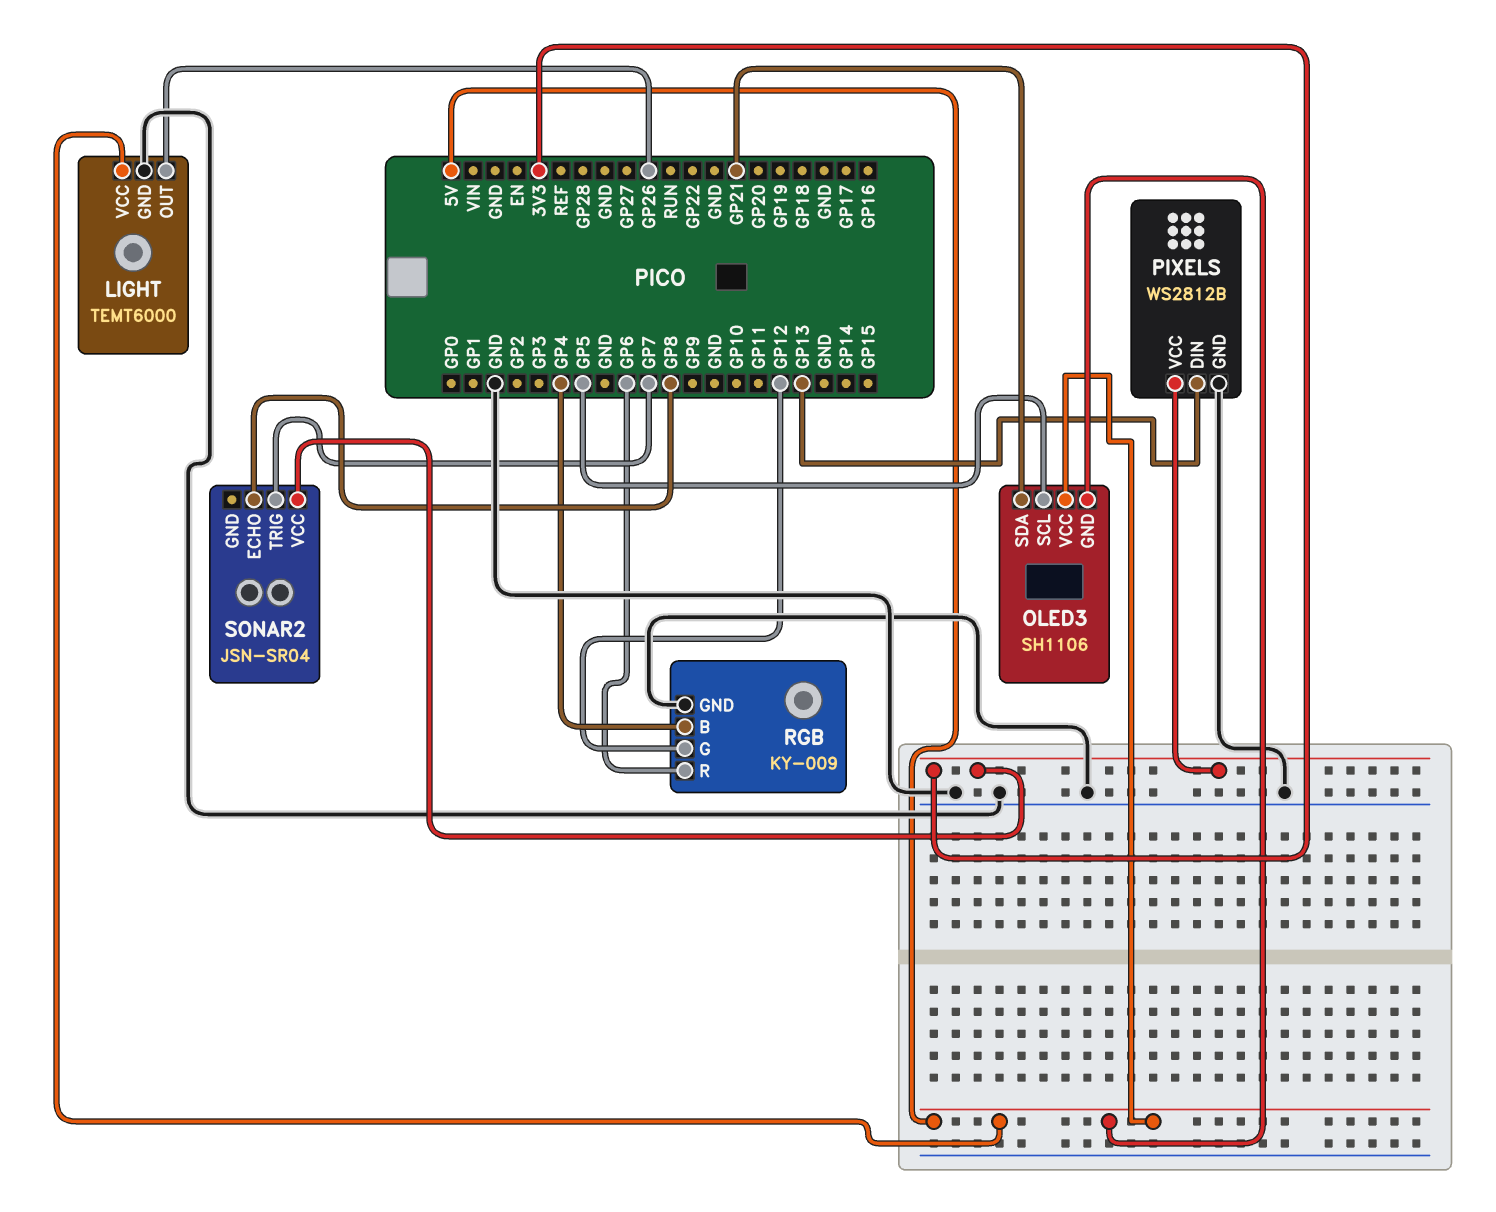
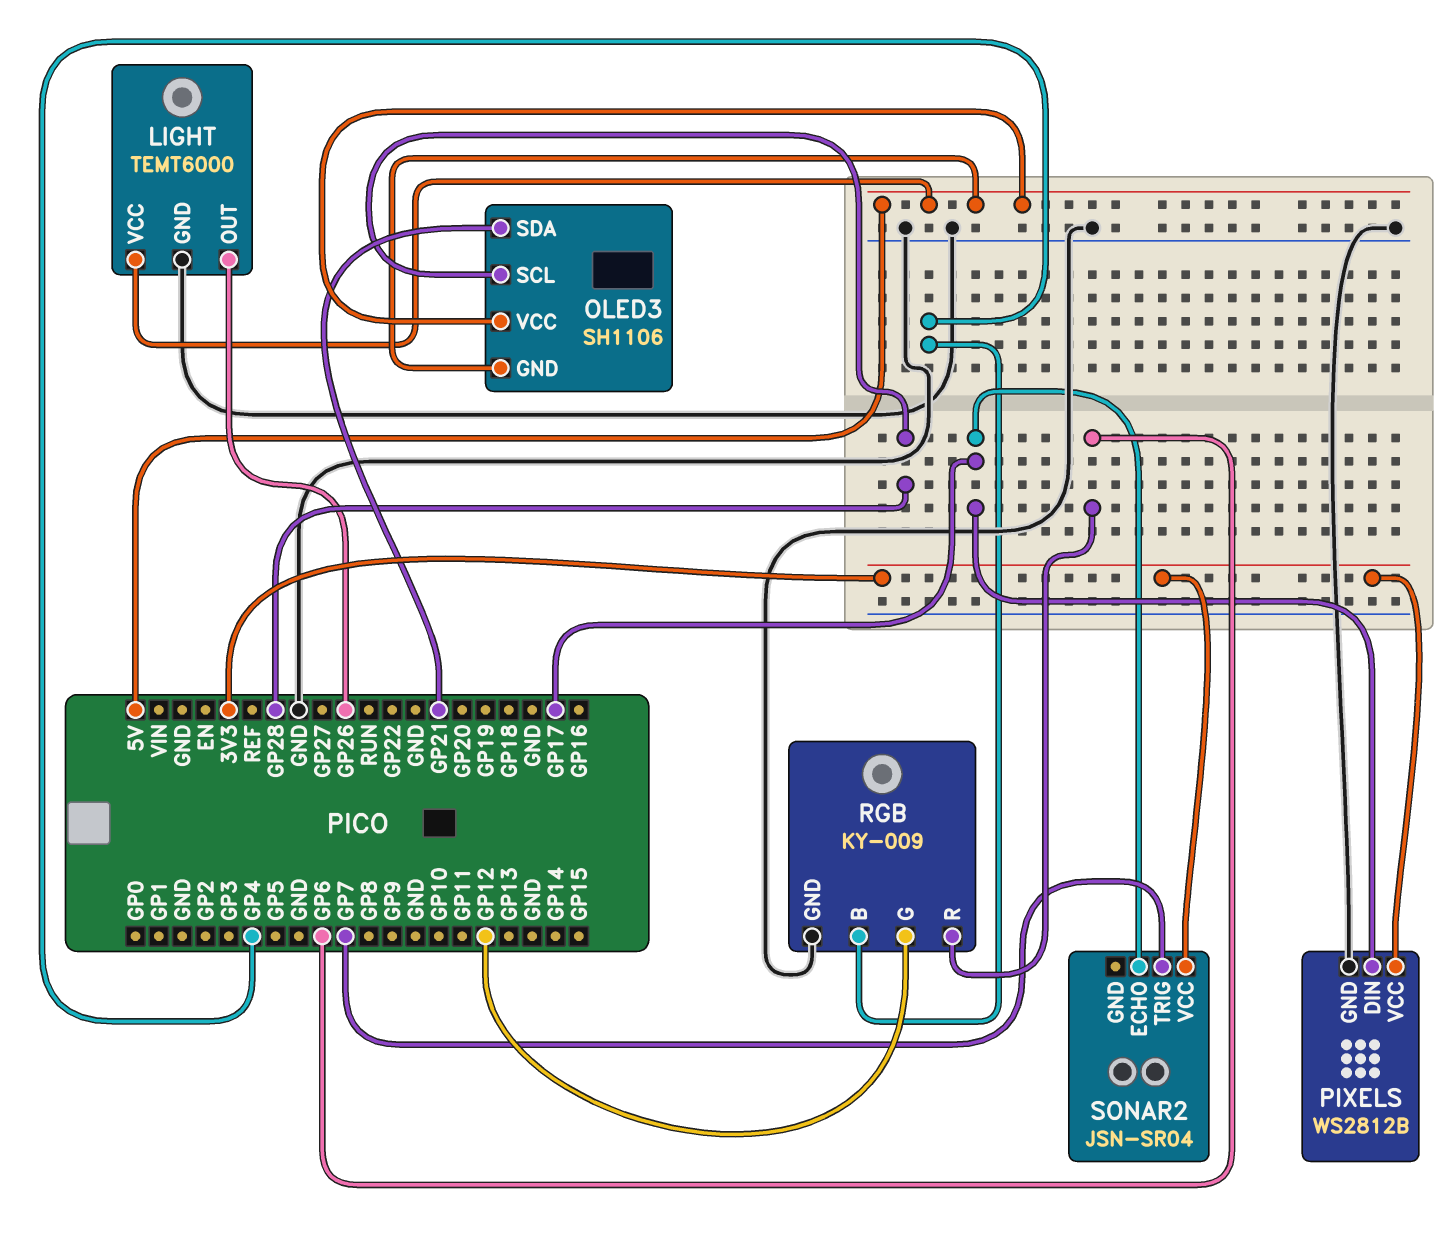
OLED3 pin SCL: GP5 -> GP28
PIXELS pin DIN: GP13 -> GP17
SONAR2 pin ECHO: GP8 -> GP17

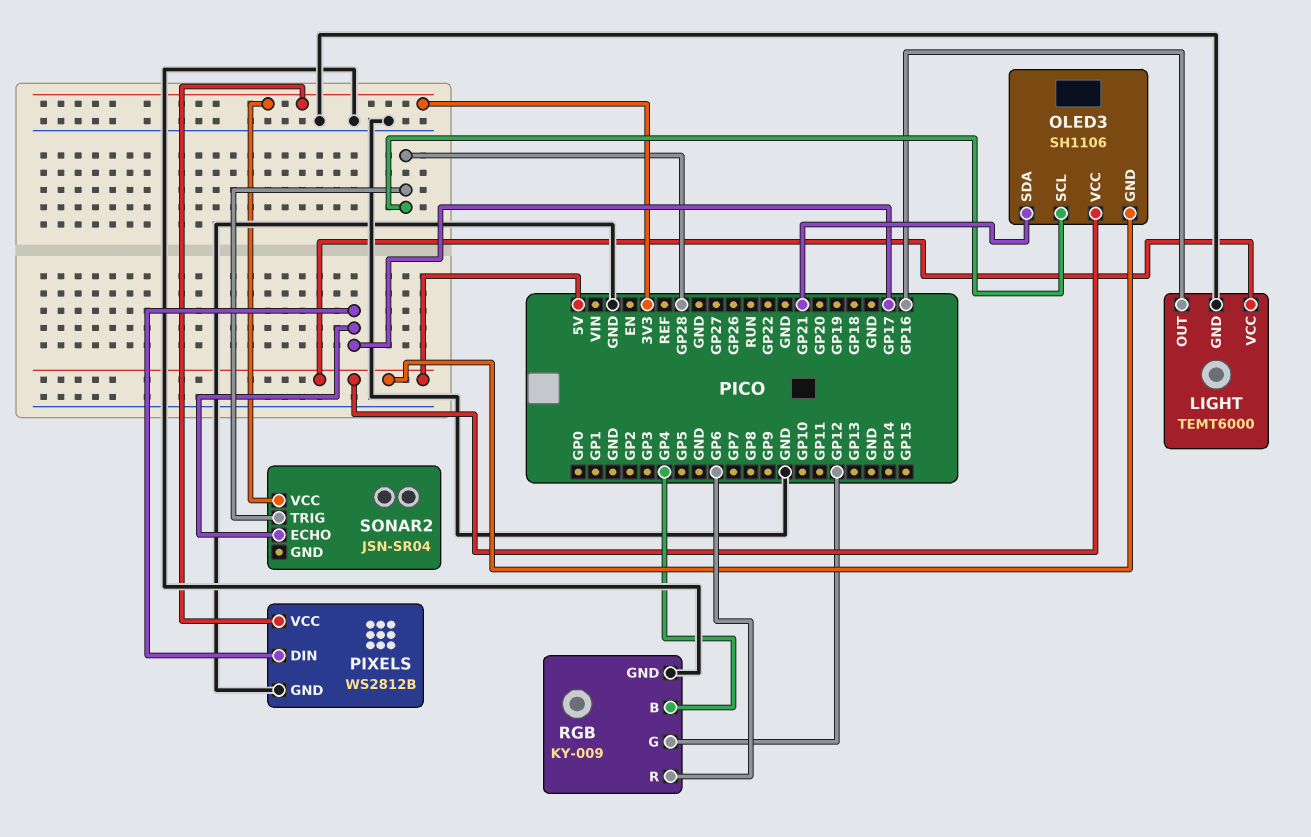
LIGHT pin OUT: GP26 -> GP16
SONAR2 pin TRIG: GP7 -> GP28

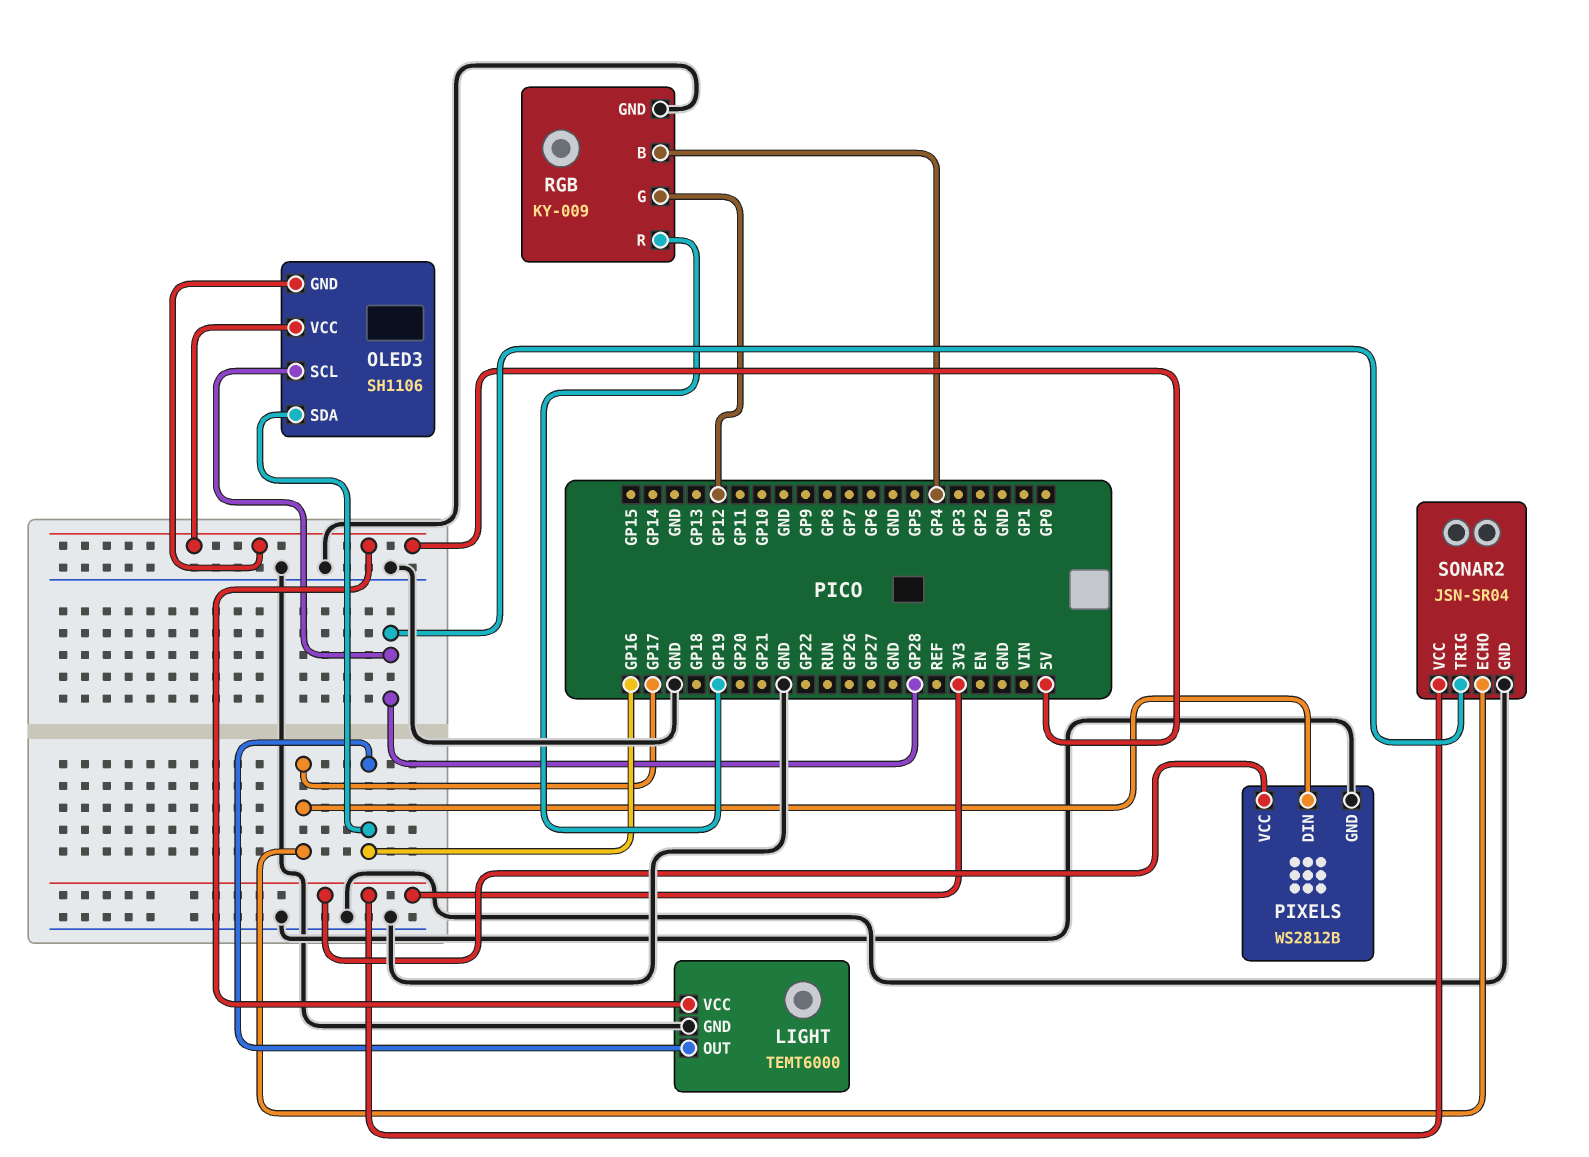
OLED3 pin SDA: GP21 -> GP16
RGB pin R: GP6 -> GP19
SONAR2 pin GND: none -> GND

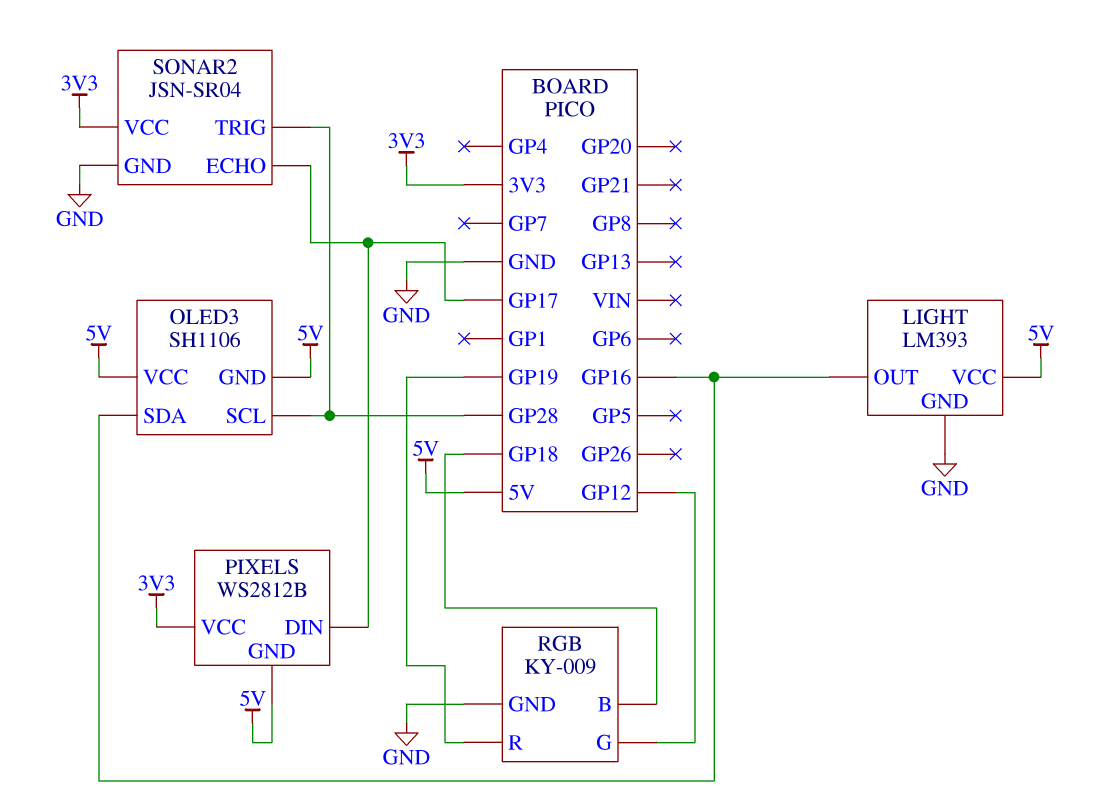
LIGHT: TEMT6000 -> LM393
PIXELS pin GND: GND -> 5V
RGB pin B: GP4 -> GP18

